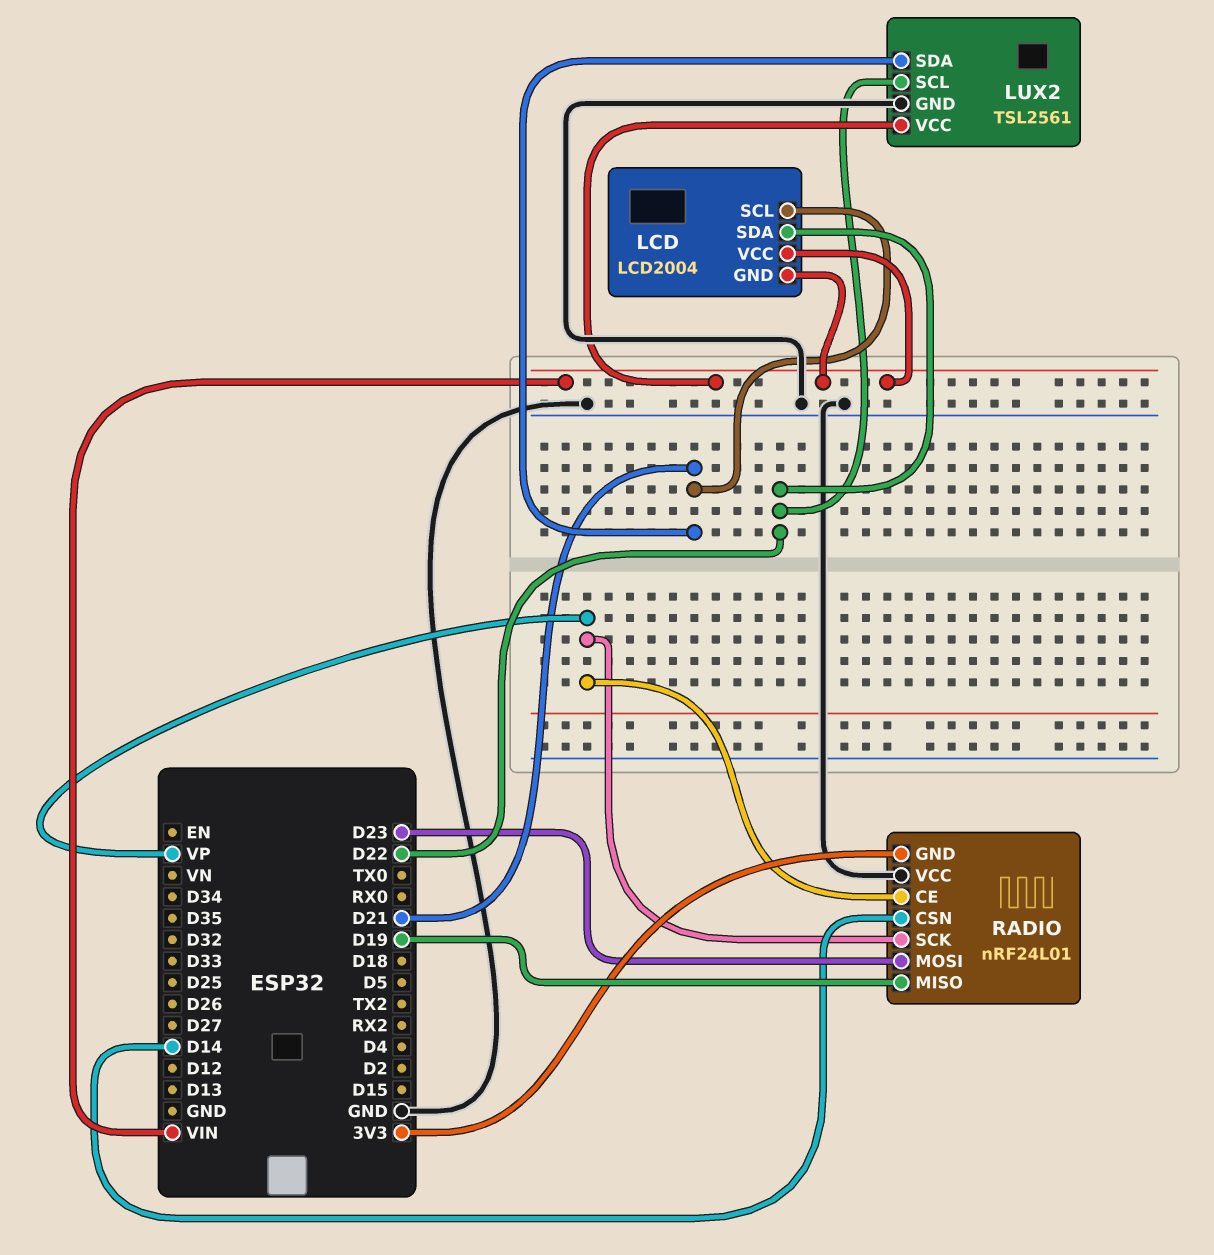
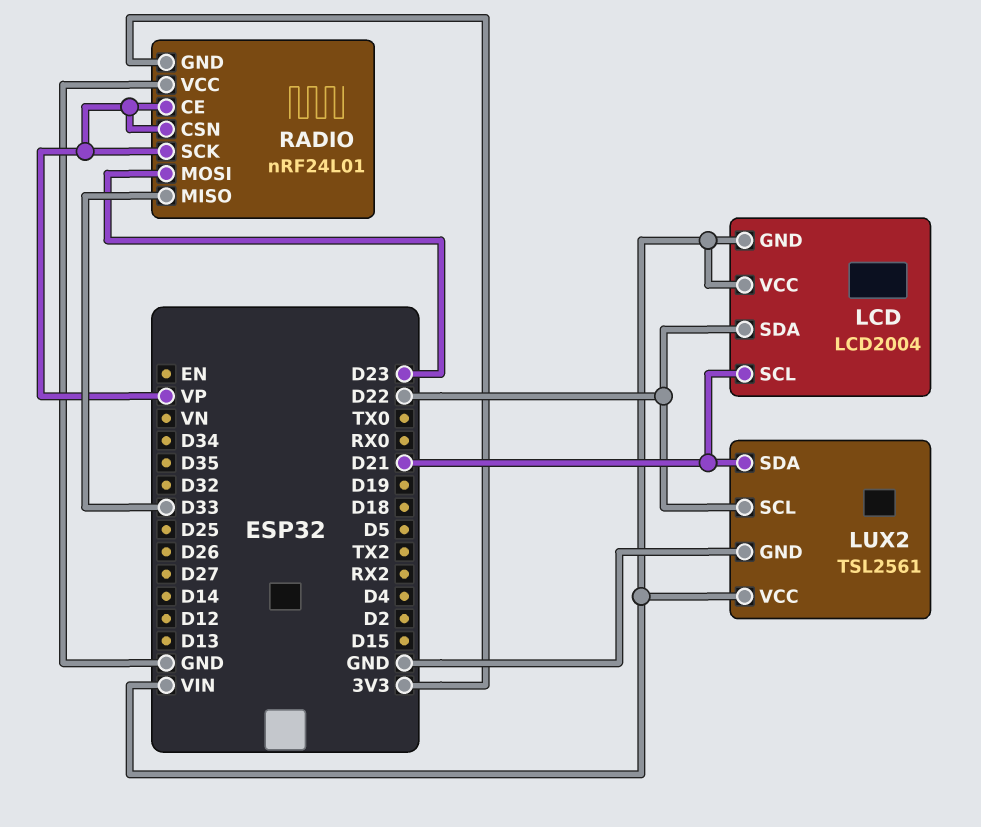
RADIO pin CSN: D14 -> VP
RADIO pin MISO: D19 -> D33

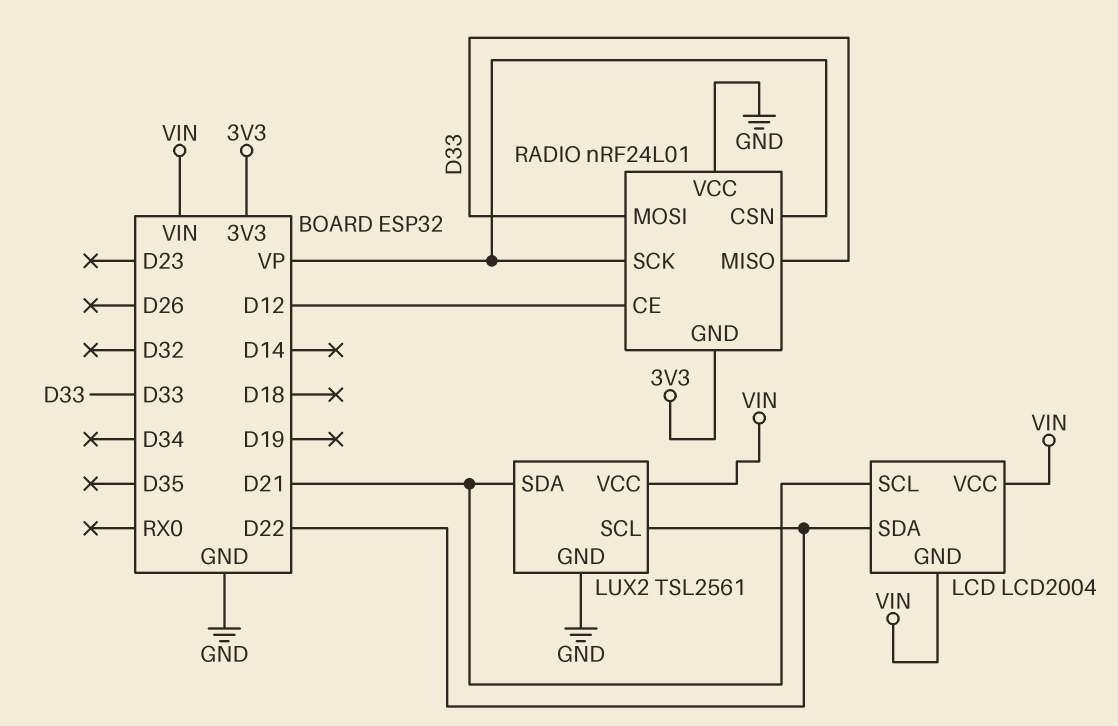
RADIO pin CE: VP -> D12
RADIO pin MOSI: D23 -> D33

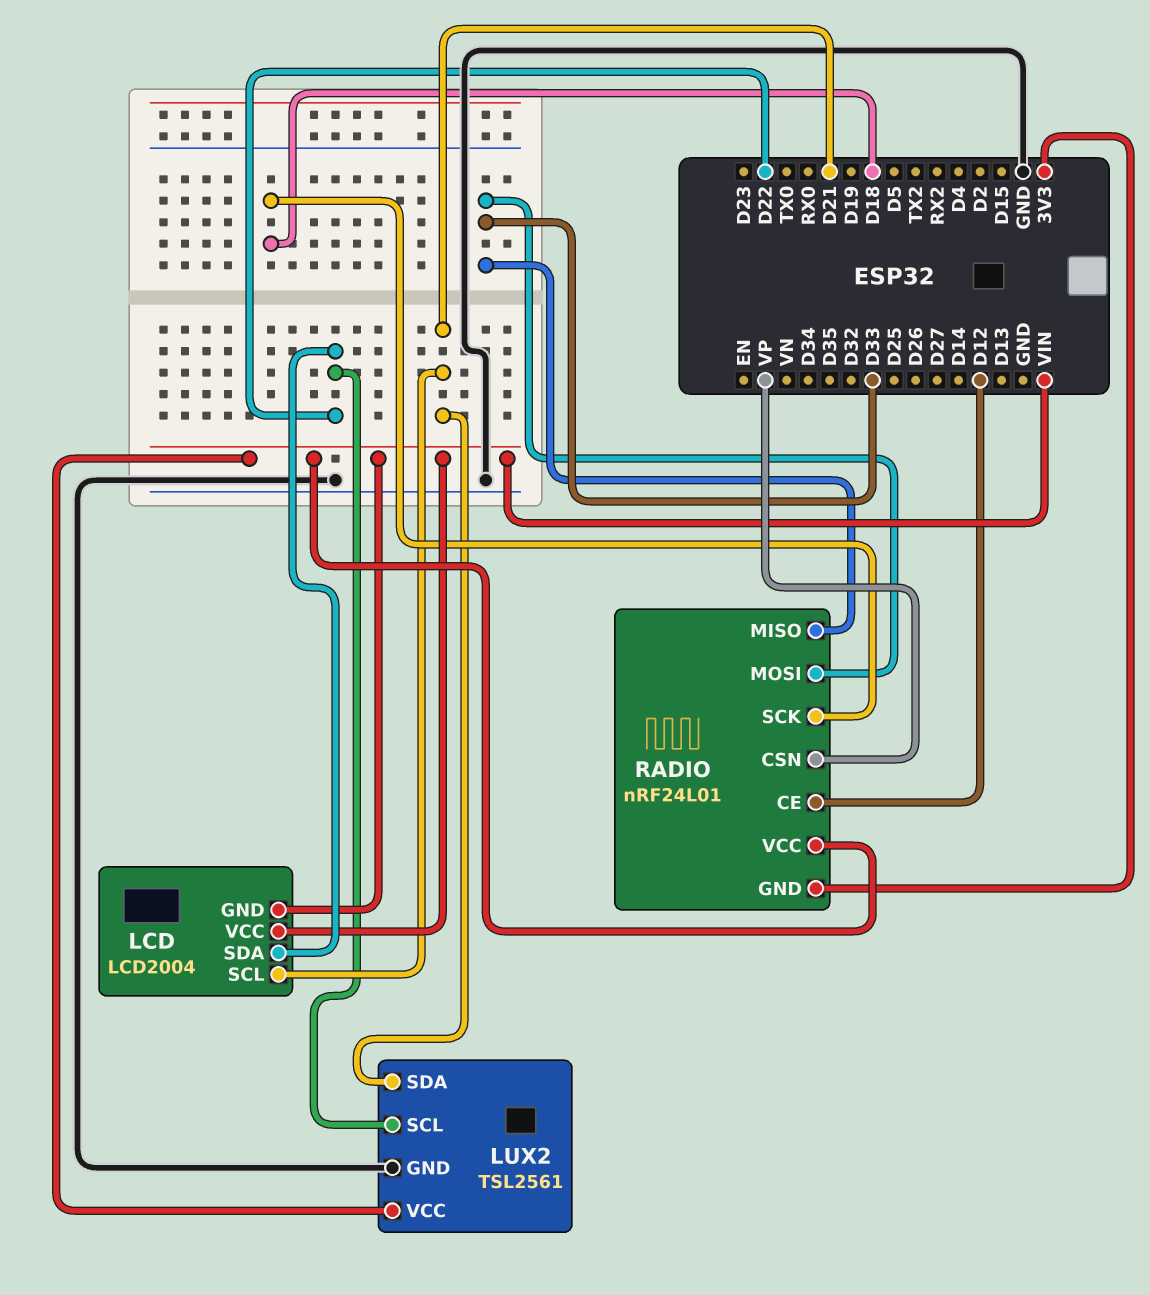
RADIO pin SCK: VP -> D18
RADIO pin VCC: GND -> VIN

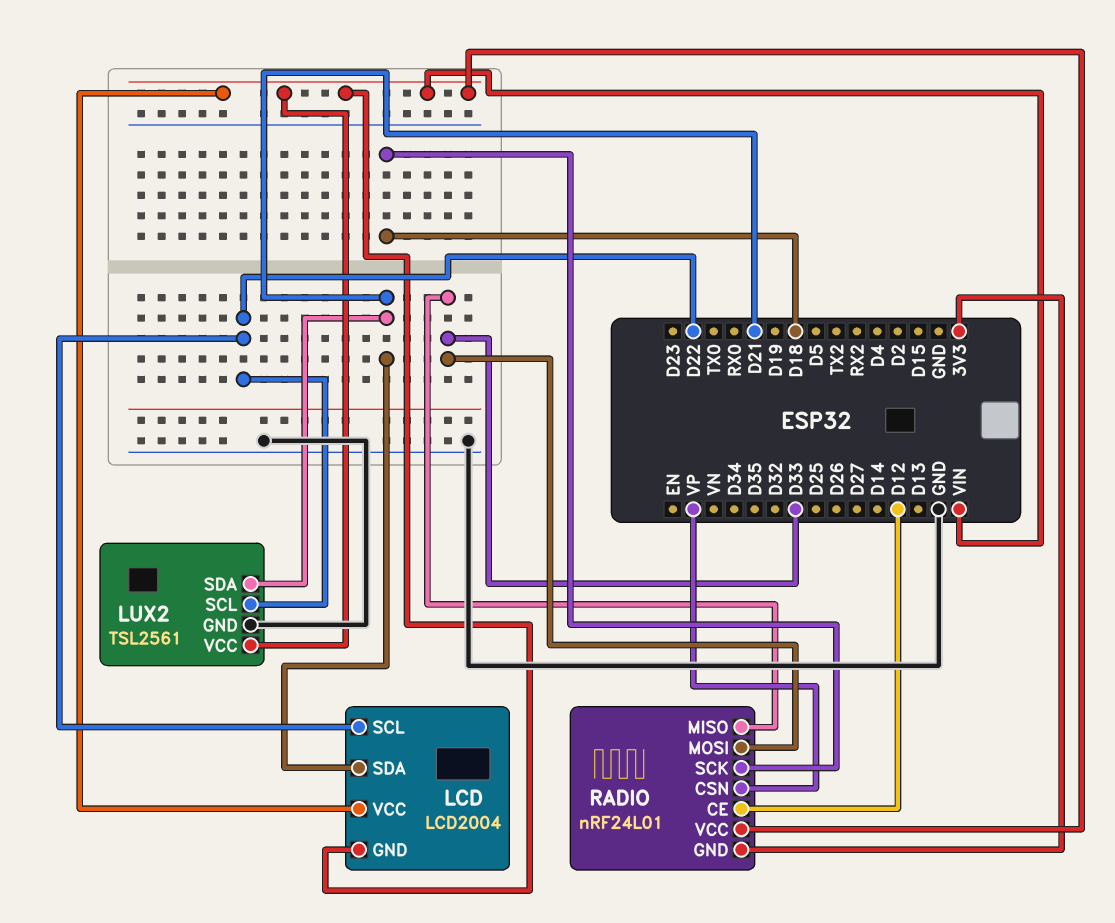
LCD pin SCL: D21 -> D22
LCD pin SDA: D22 -> D21

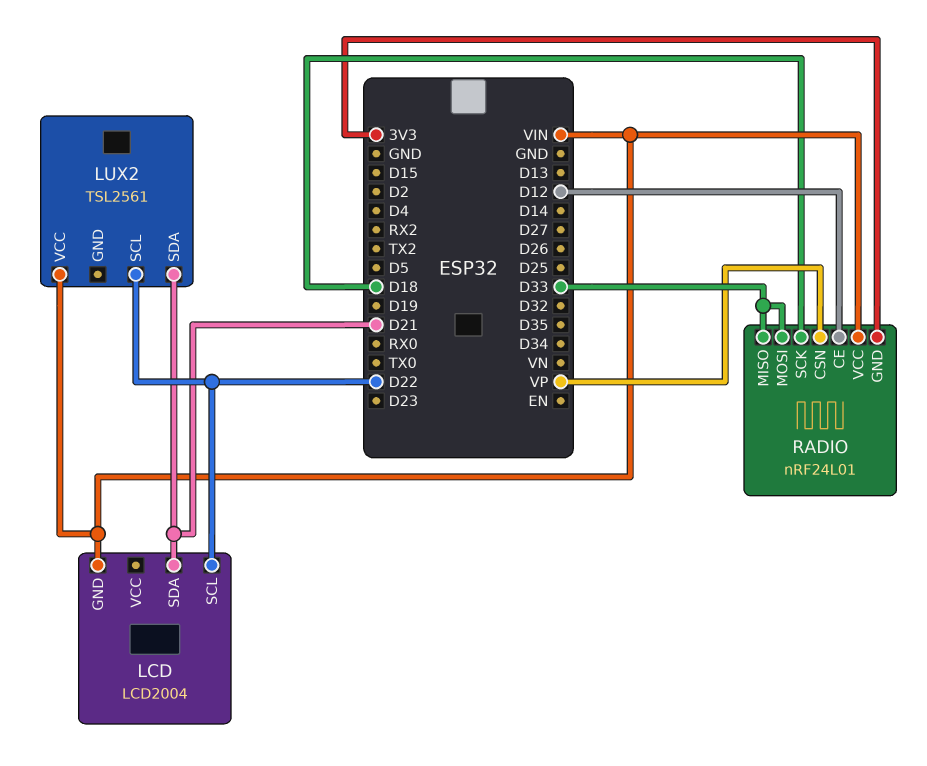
LCD pin VCC: VIN -> none
LUX2 pin GND: GND -> none

